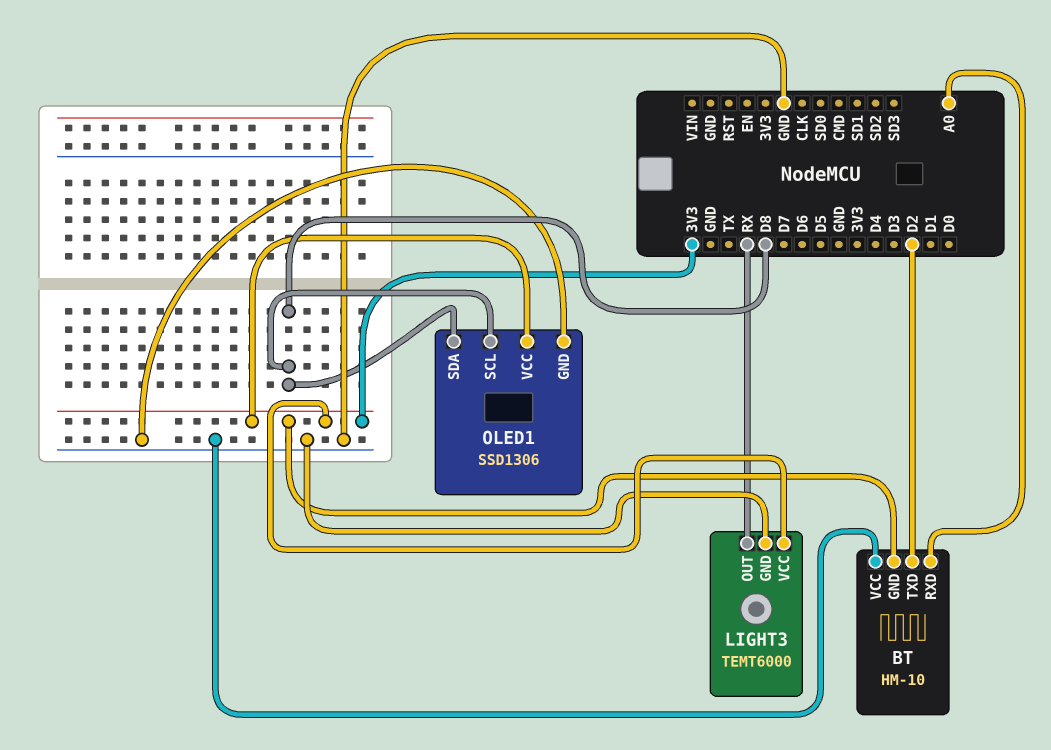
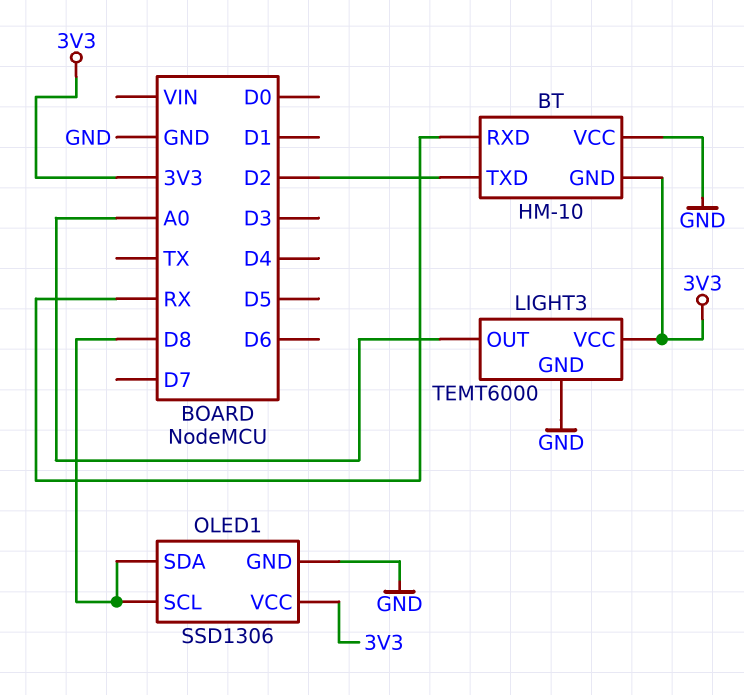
BT pin RXD: A0 -> RX
LIGHT3 pin OUT: RX -> A0

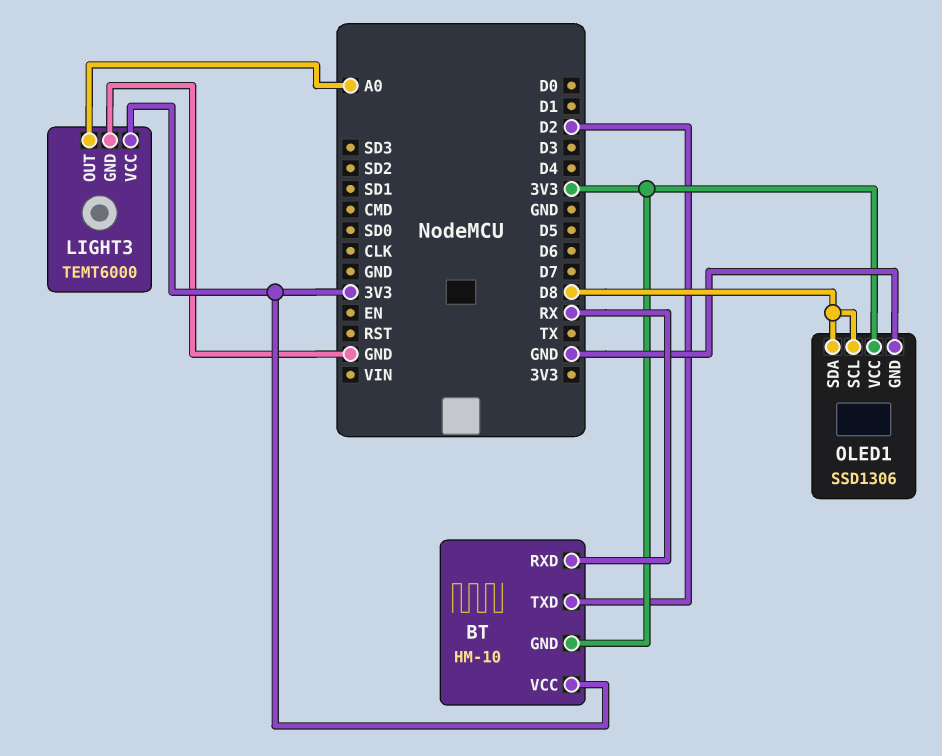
BT pin VCC: GND -> 3V3

